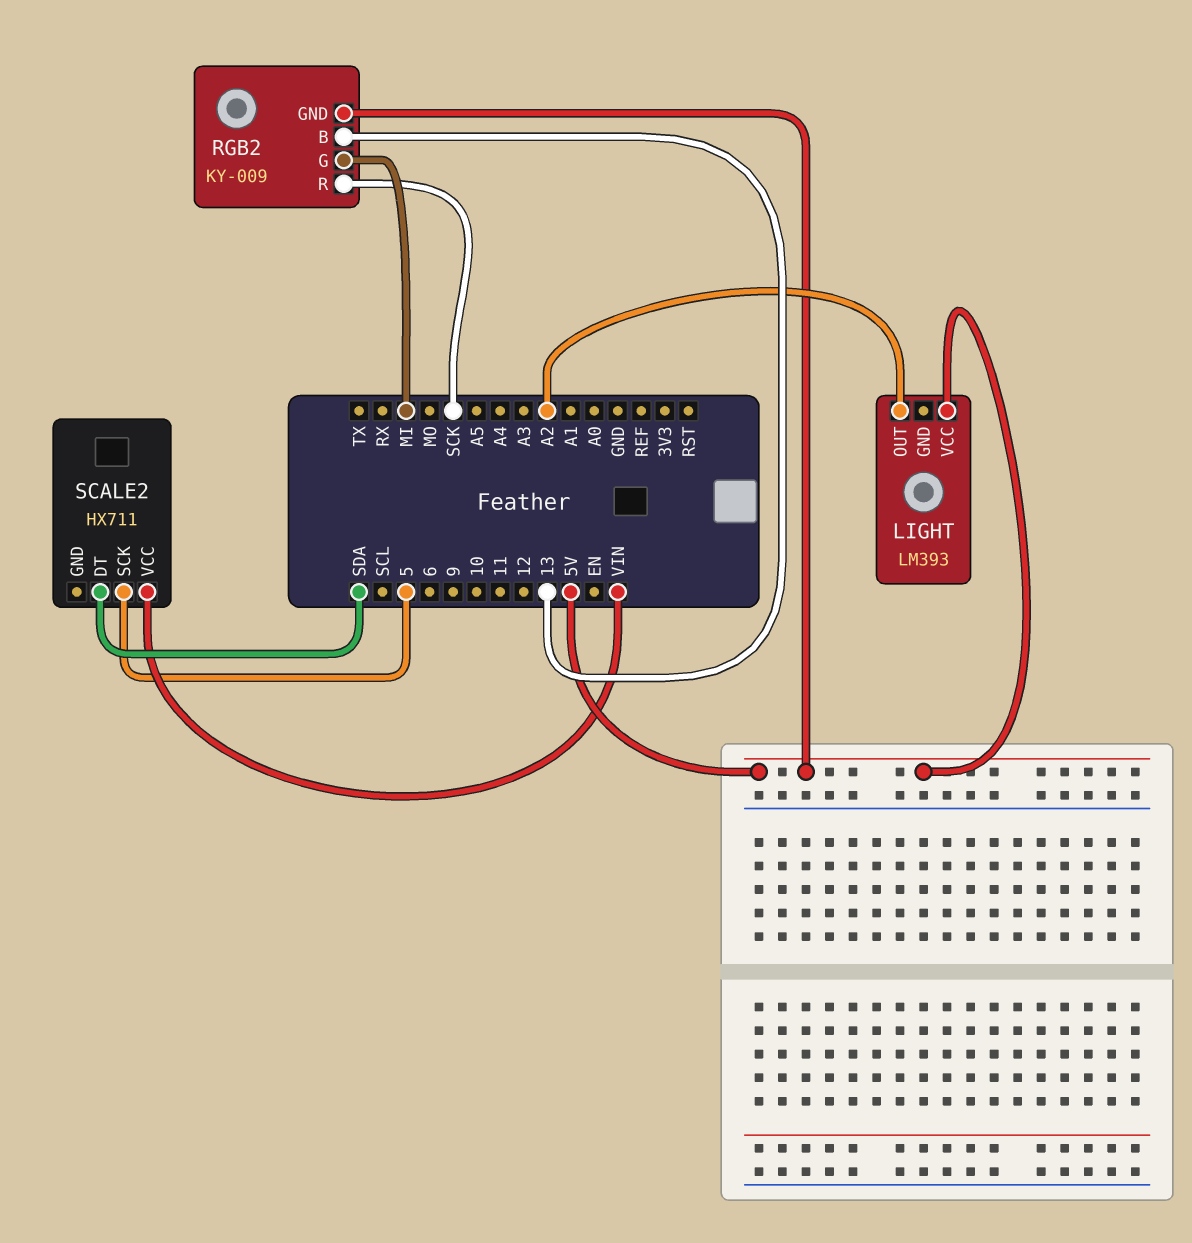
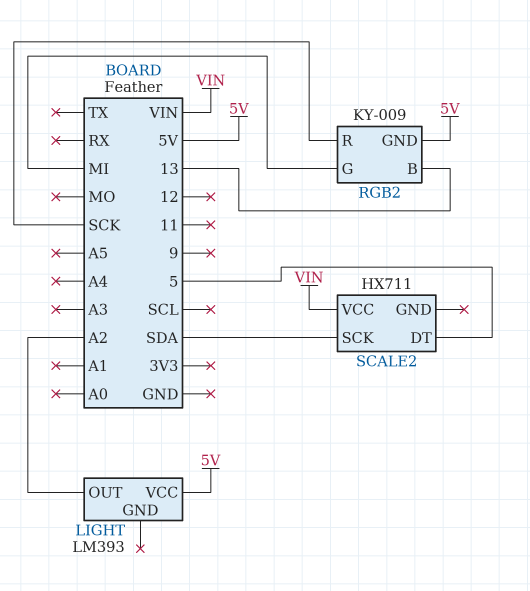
SCALE2 pin DT: SDA -> 5
SCALE2 pin SCK: 5 -> SDA

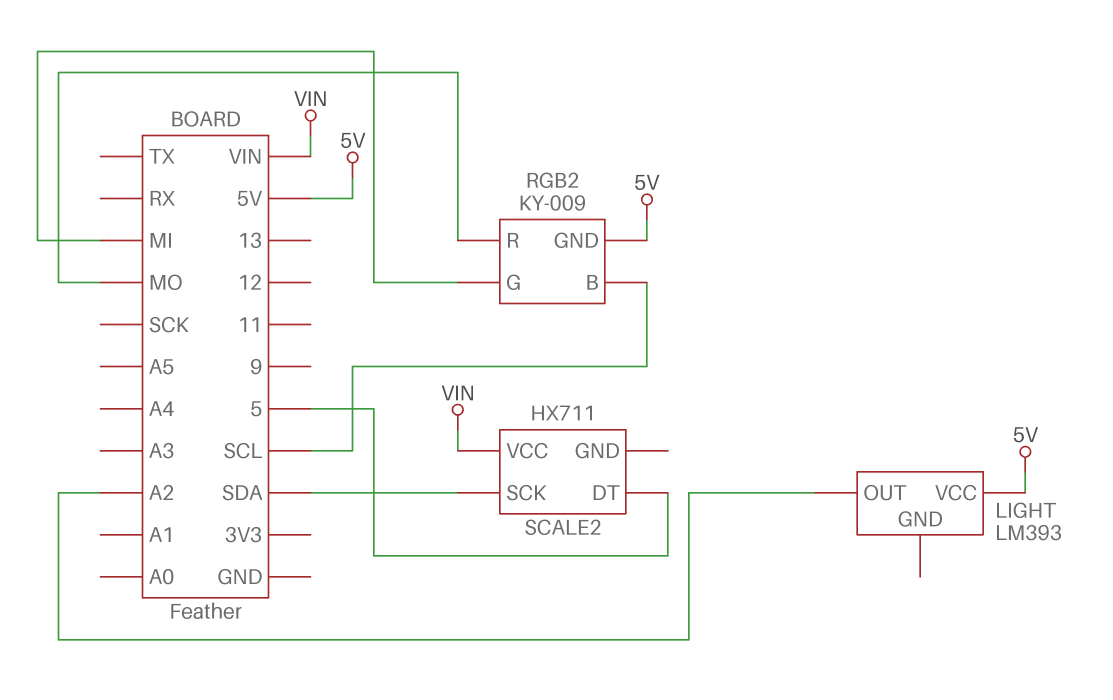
RGB2 pin B: 13 -> SCL
RGB2 pin R: SCK -> MO

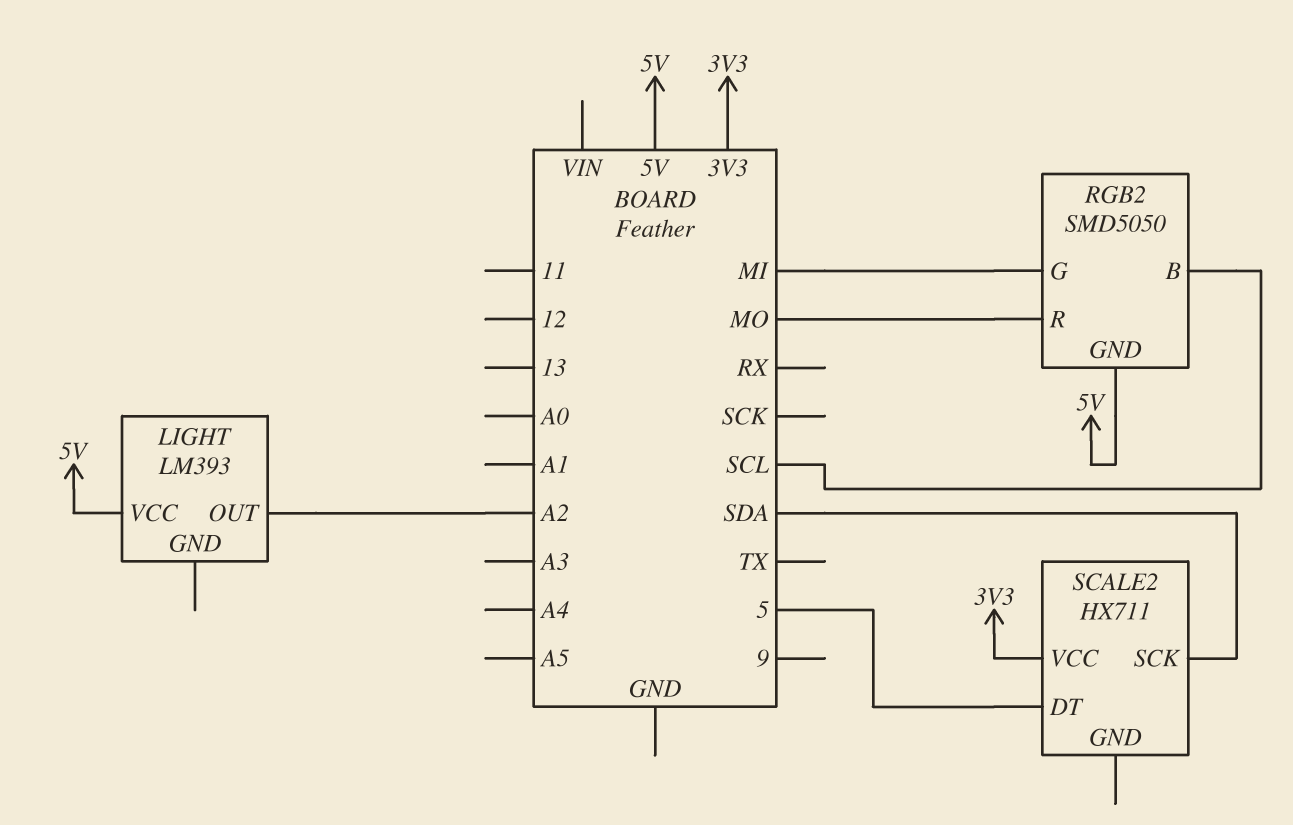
RGB2: KY-009 -> SMD5050
SCALE2 pin VCC: VIN -> 3V3

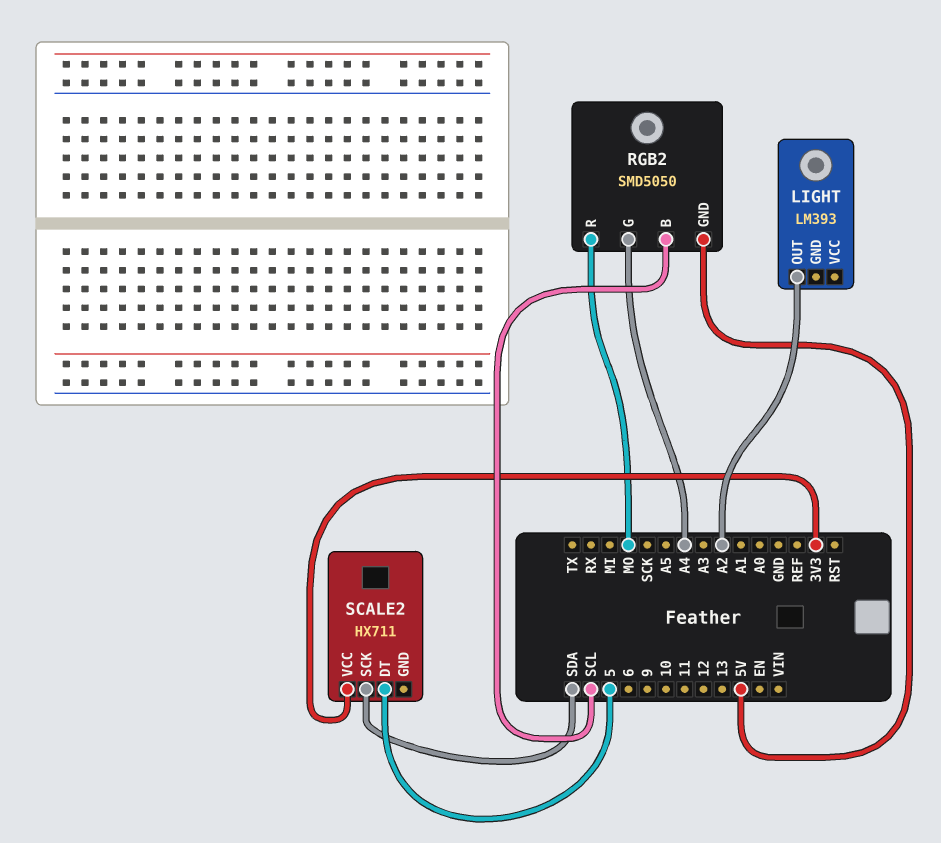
LIGHT pin VCC: 5V -> none
RGB2 pin G: MI -> A4

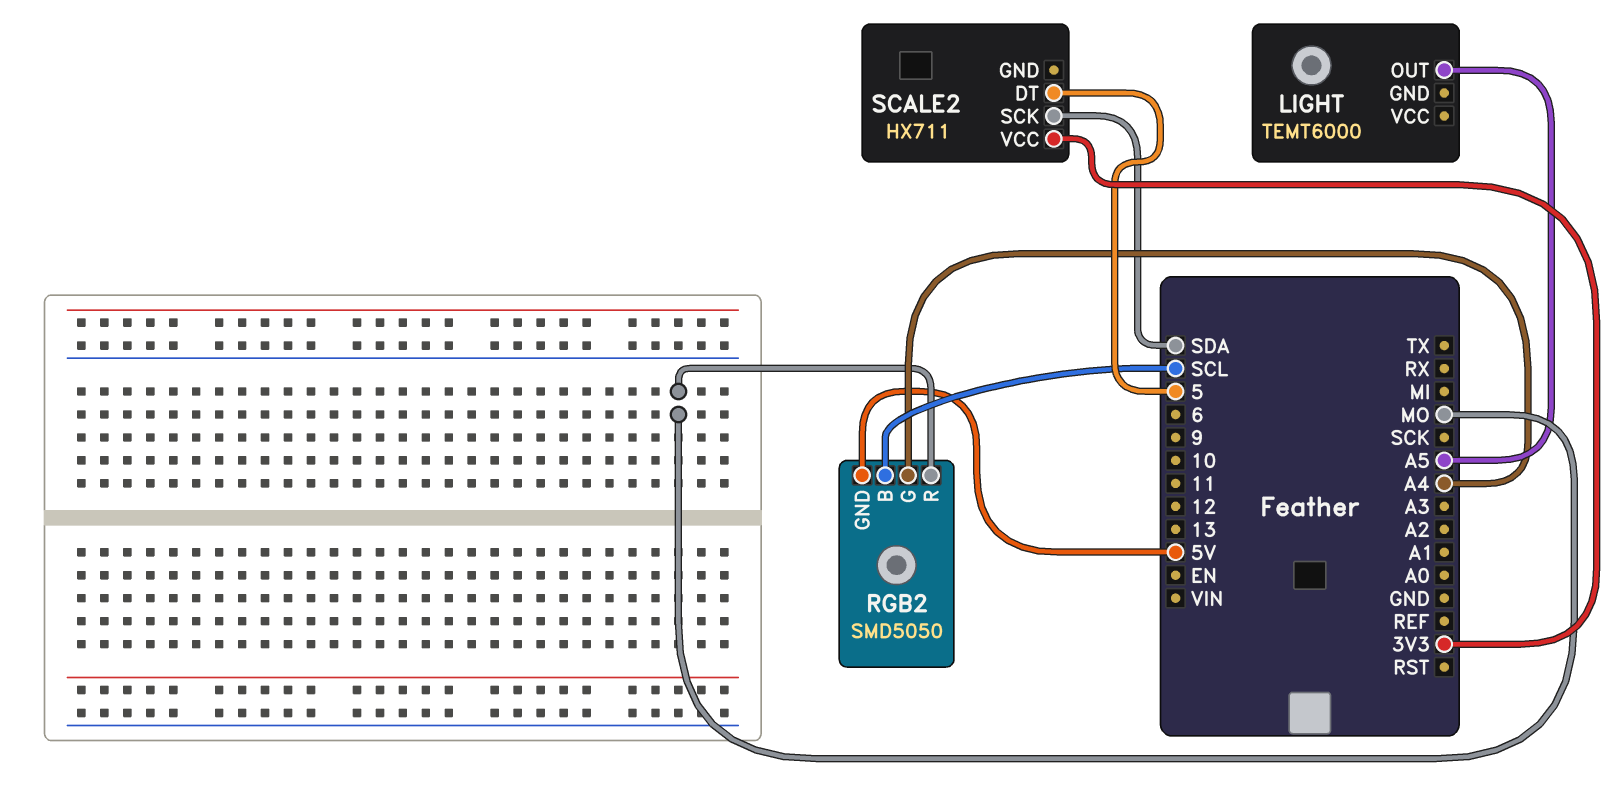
LIGHT: LM393 -> TEMT6000
LIGHT pin OUT: A2 -> A5

